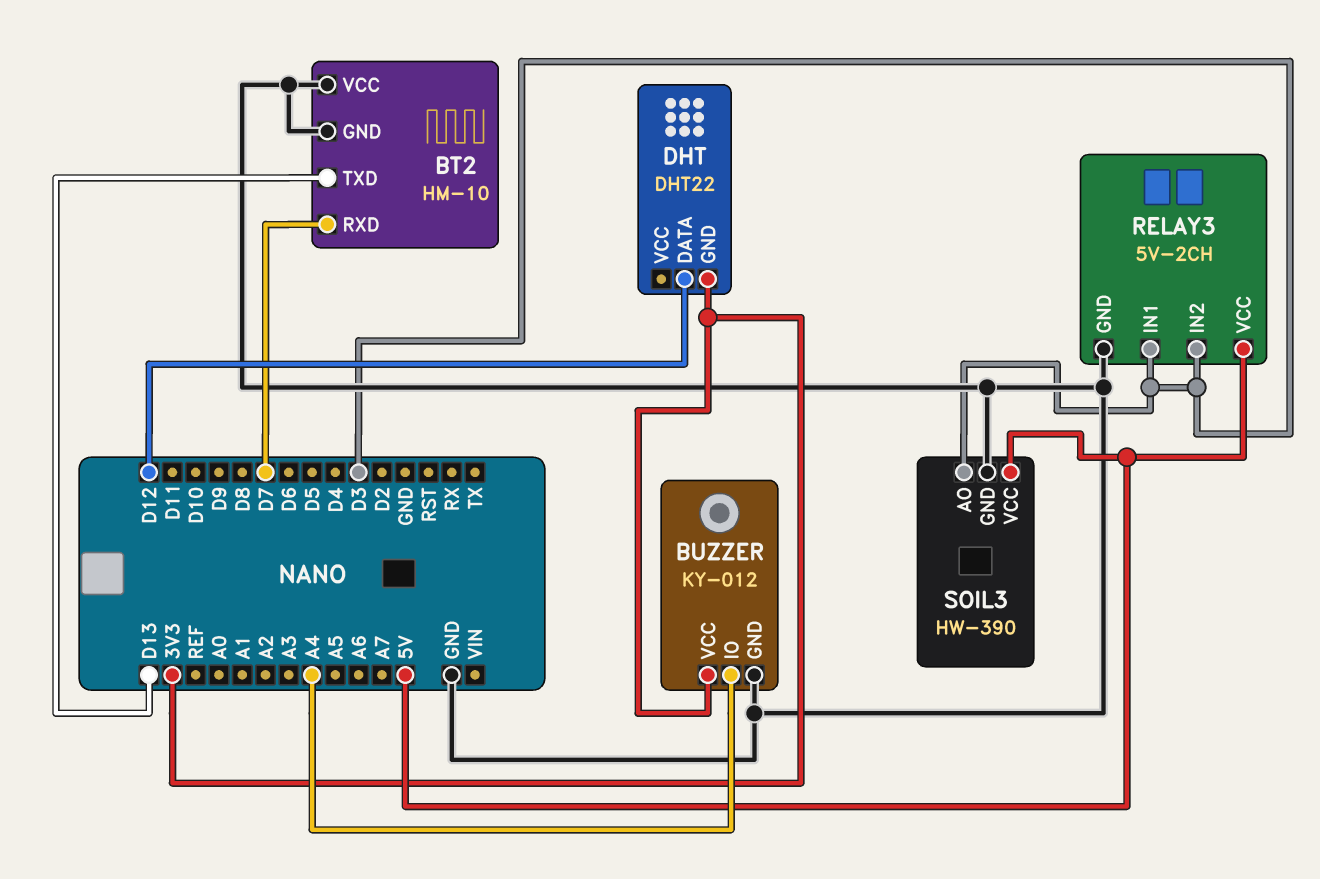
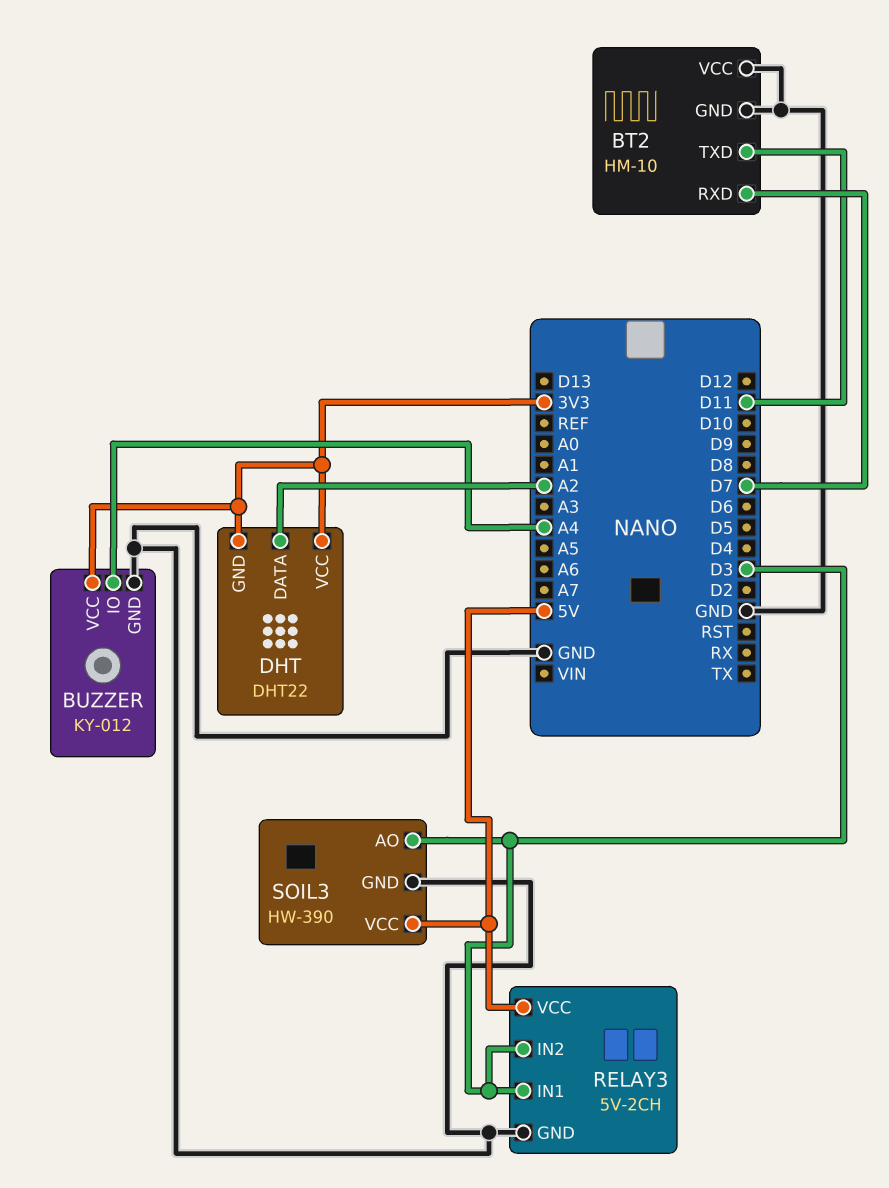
BT2 pin TXD: D13 -> D11
DHT pin DATA: D12 -> A2
DHT pin VCC: none -> 3V3

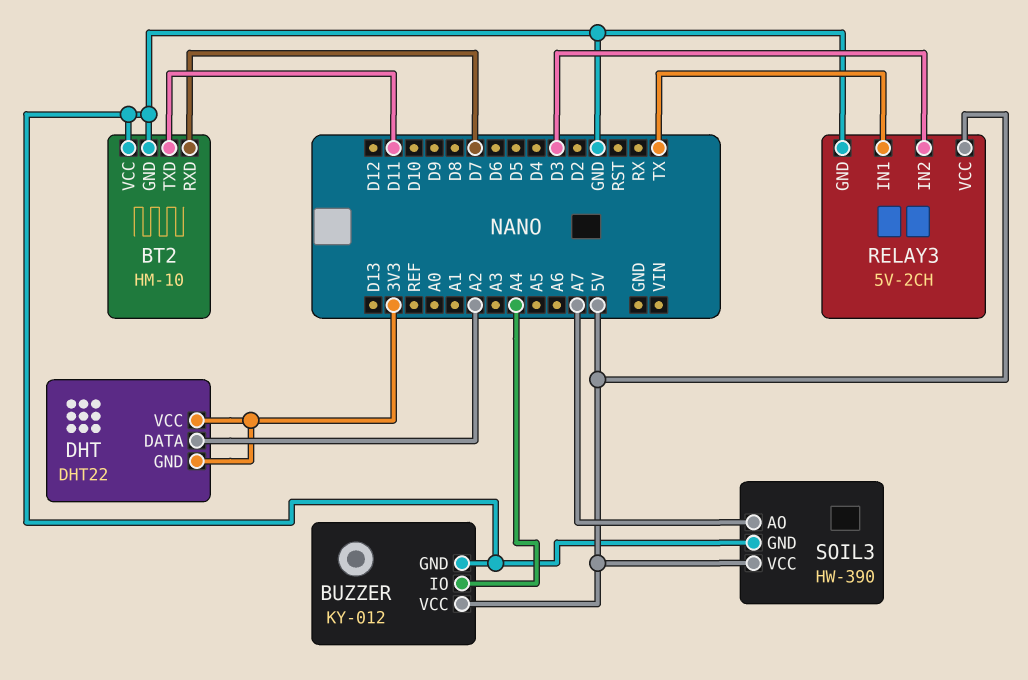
BUZZER pin VCC: 3V3 -> 5V
RELAY3 pin IN1: D3 -> TX
SOIL3 pin AO: D3 -> A7

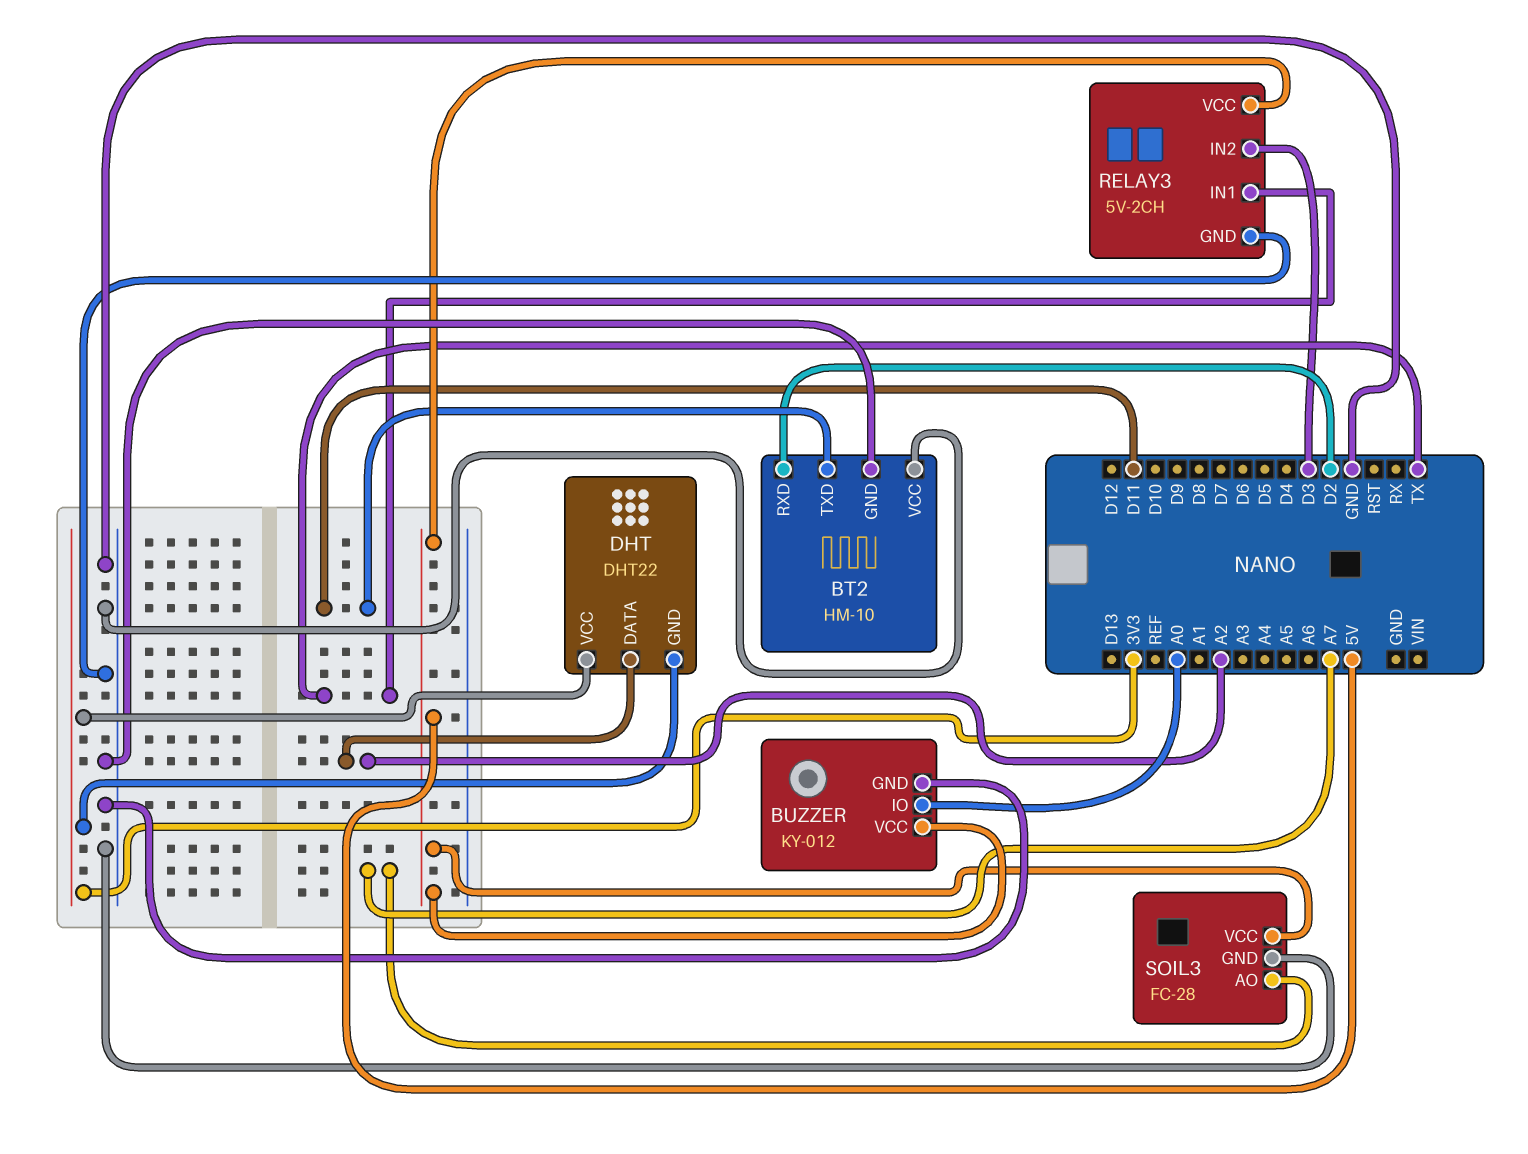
BT2 pin RXD: D7 -> D2
BUZZER pin IO: A4 -> A0
SOIL3: HW-390 -> FC-28

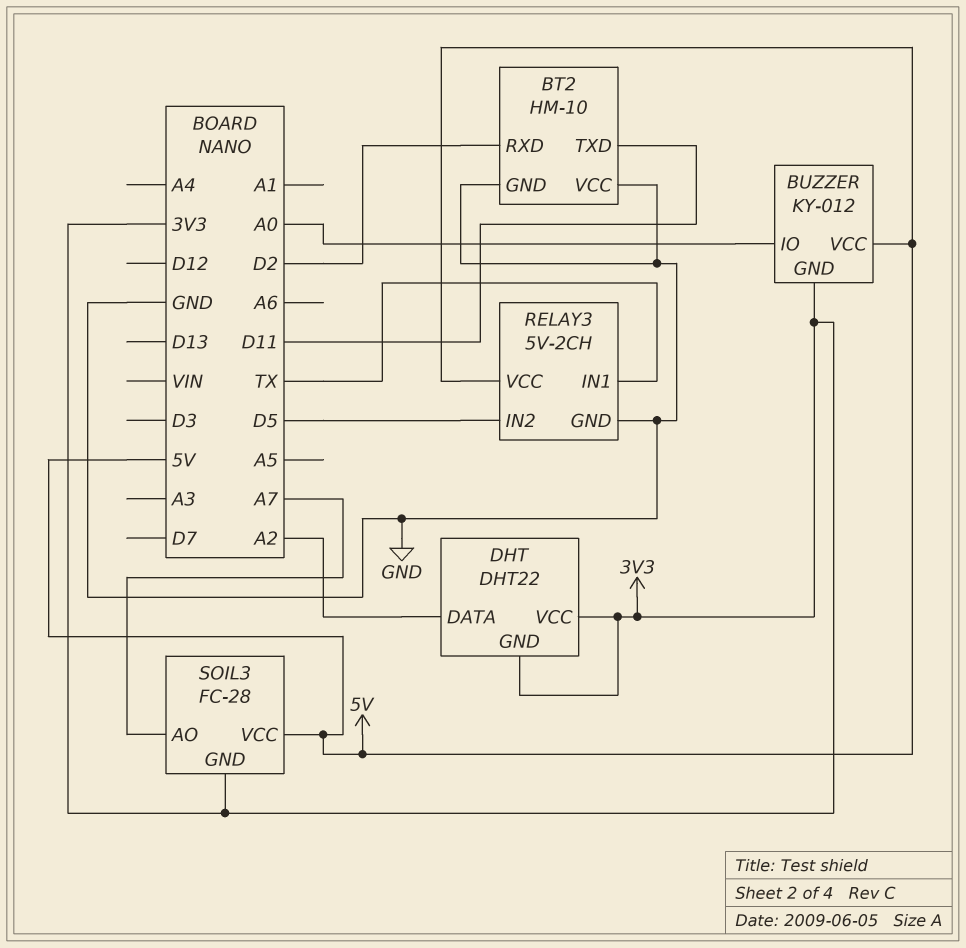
BUZZER pin GND: GND -> 3V3
RELAY3 pin IN2: D3 -> D5
SOIL3 pin GND: GND -> 3V3

